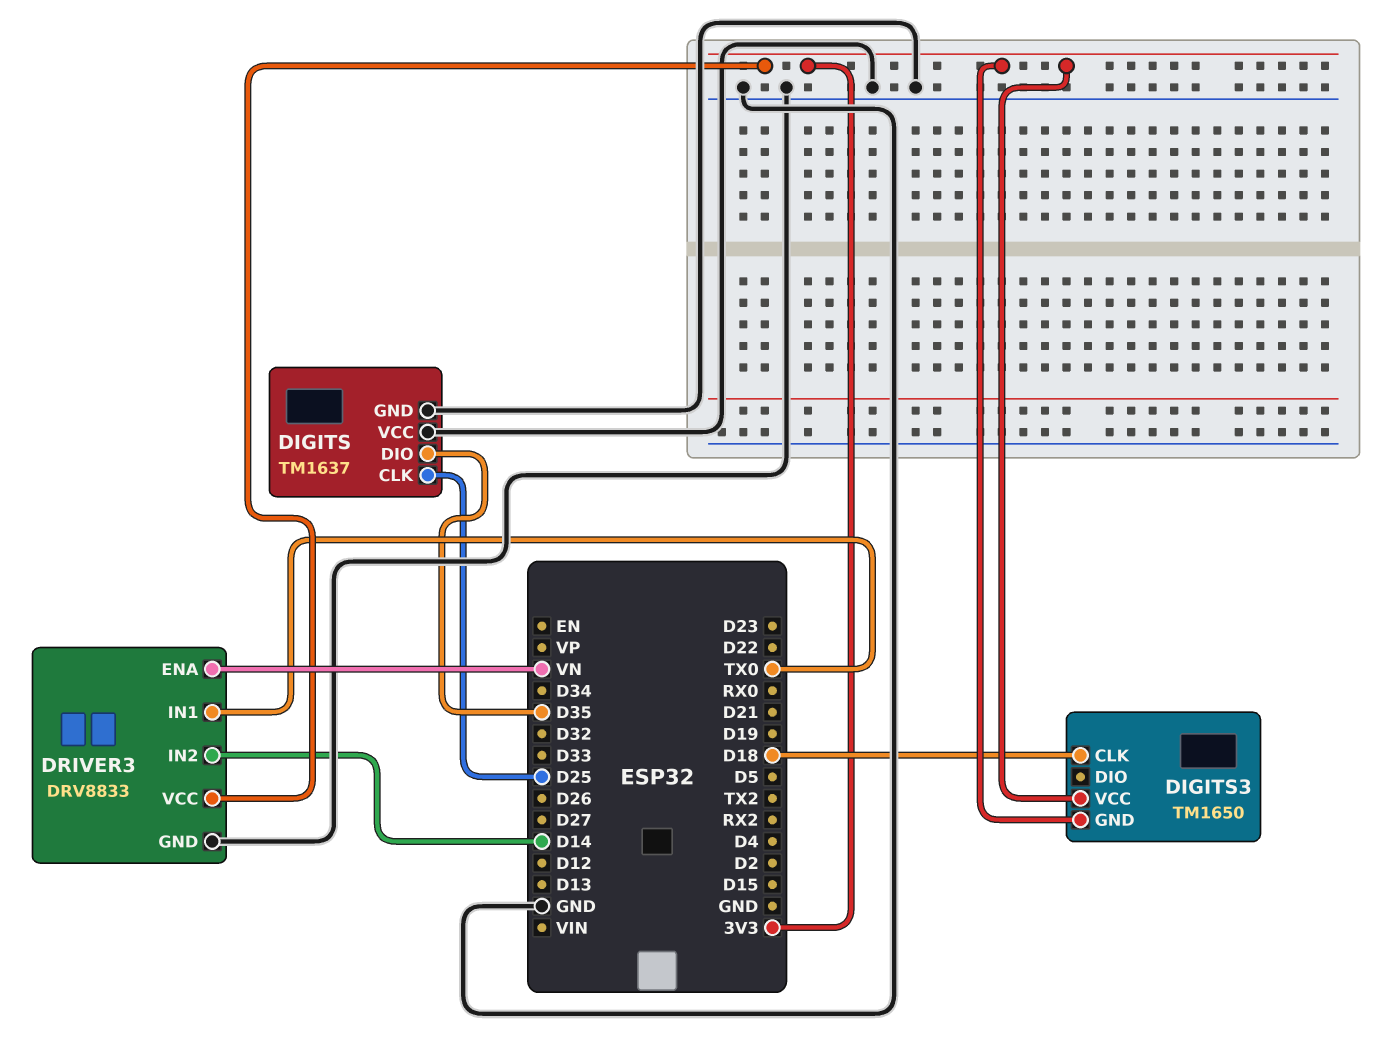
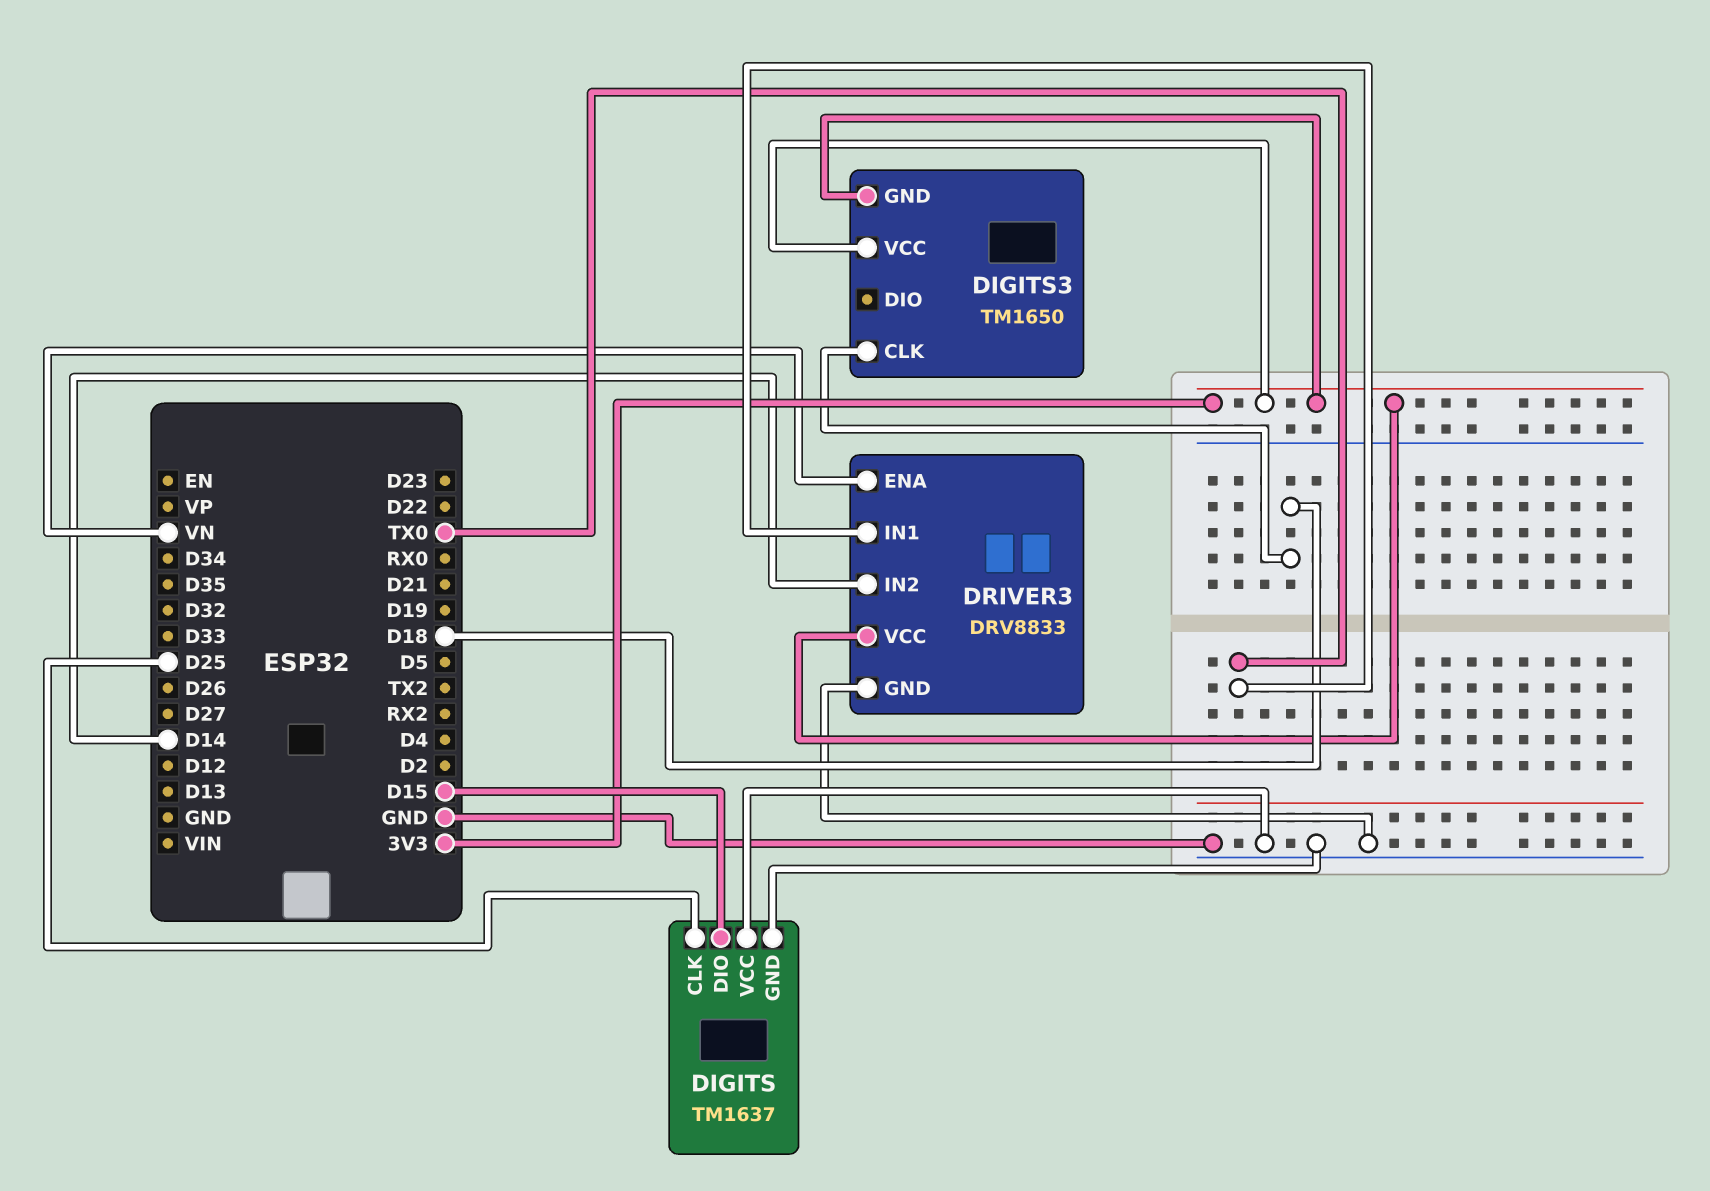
DIGITS pin DIO: D35 -> D15

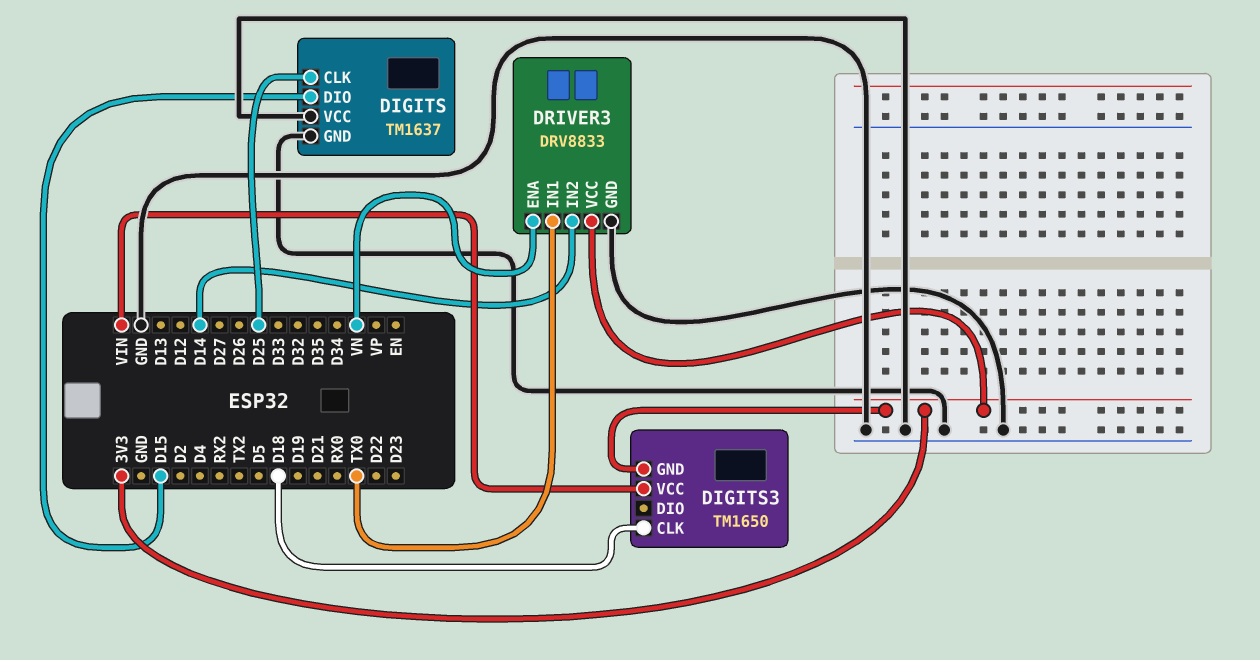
DIGITS3 pin VCC: 3V3 -> VIN

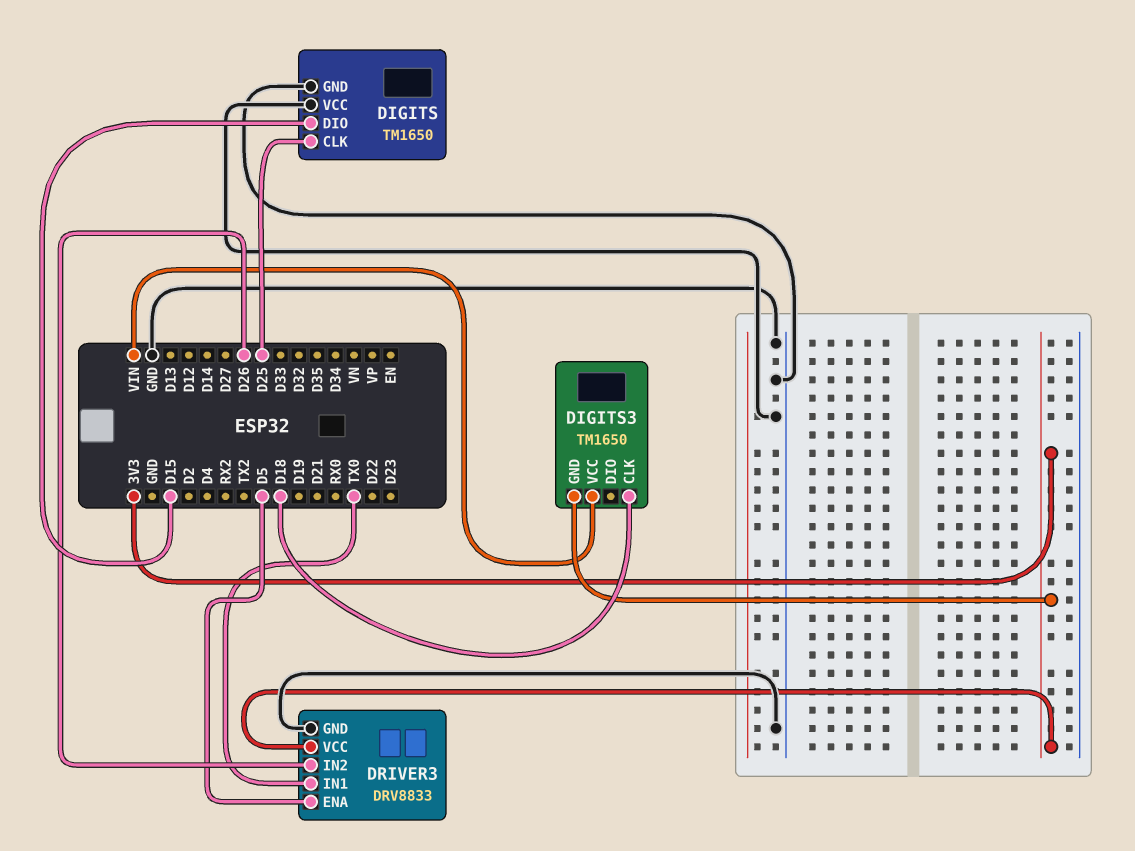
DIGITS: TM1637 -> TM1650
DRIVER3 pin ENA: VN -> D5
DRIVER3 pin IN2: D14 -> D26

